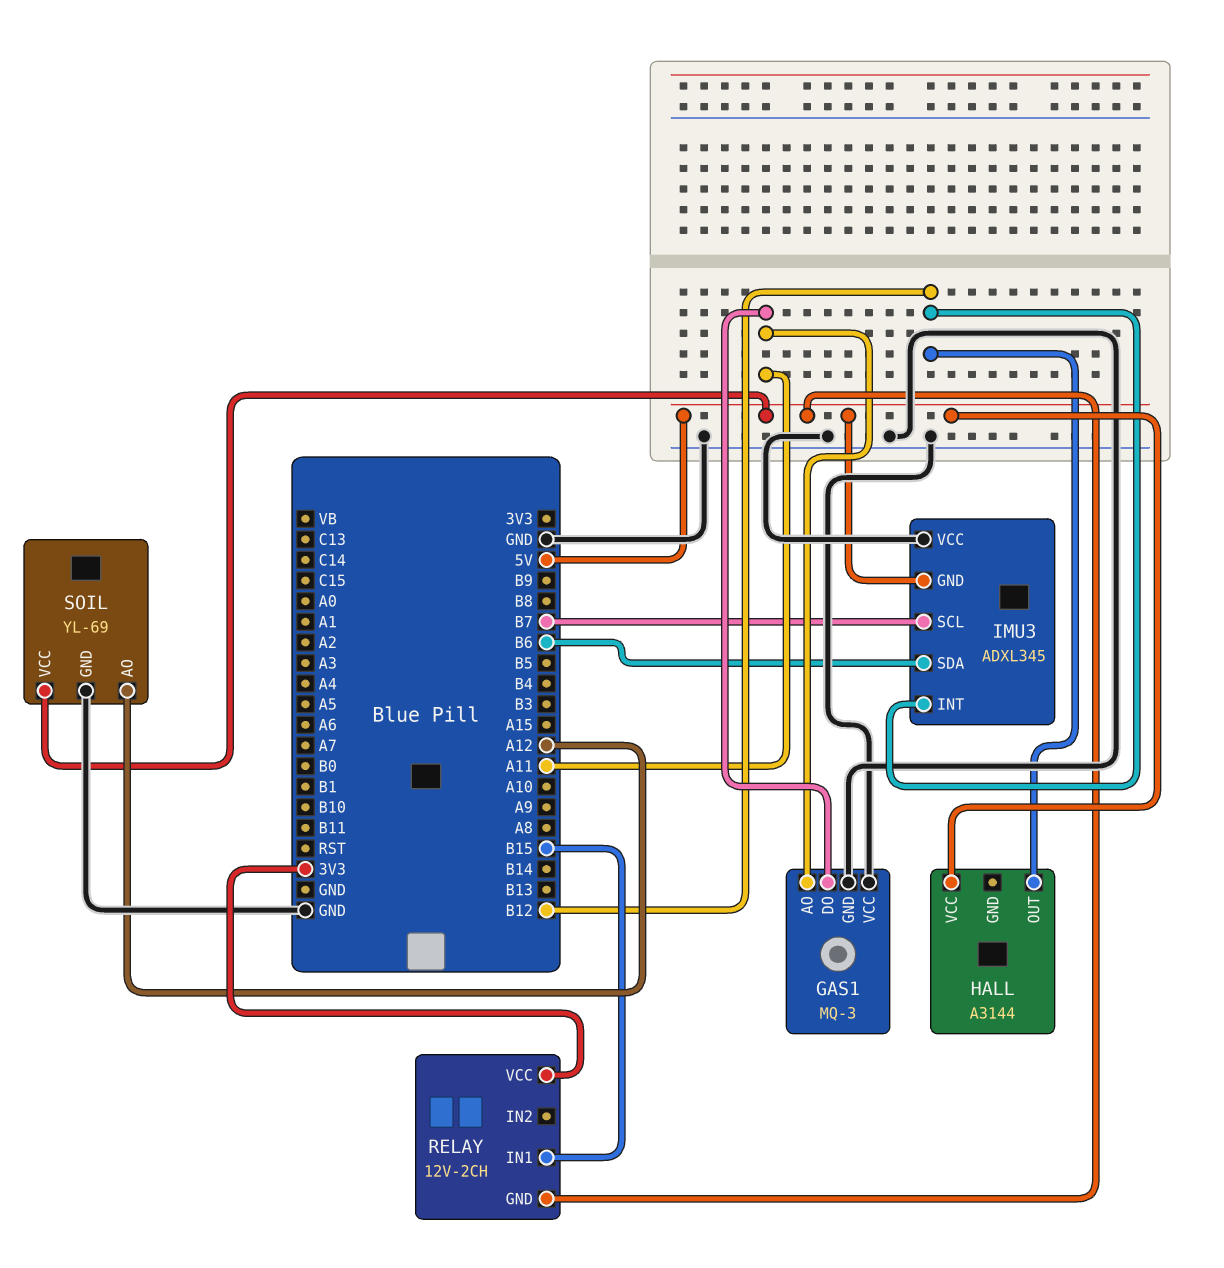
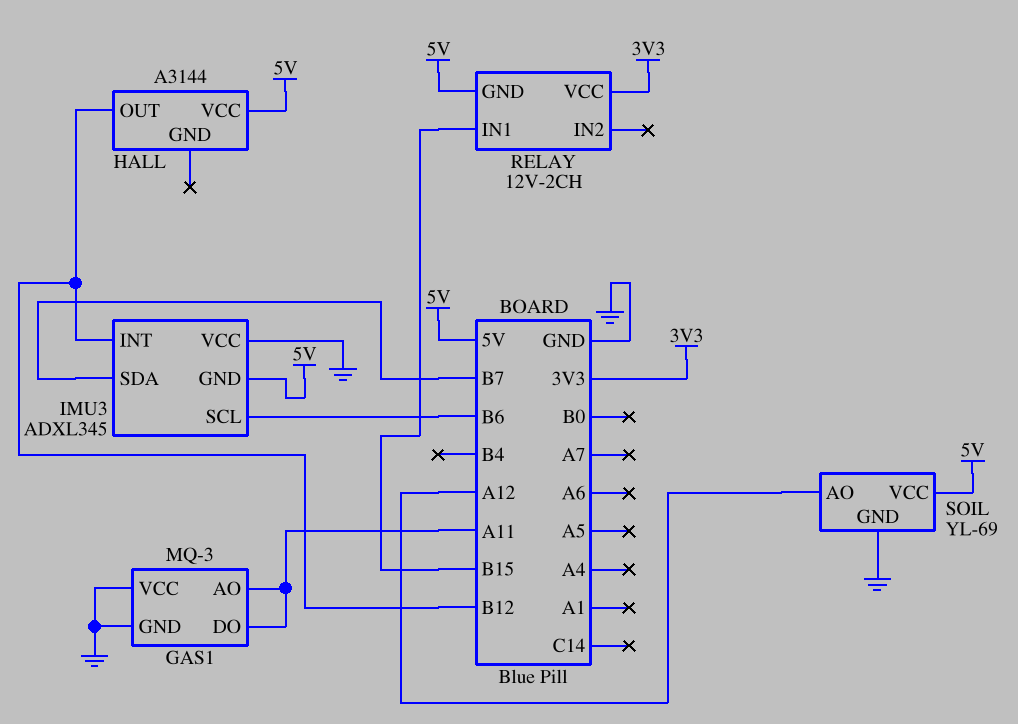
IMU3 pin SCL: B7 -> B6
IMU3 pin SDA: B6 -> B7

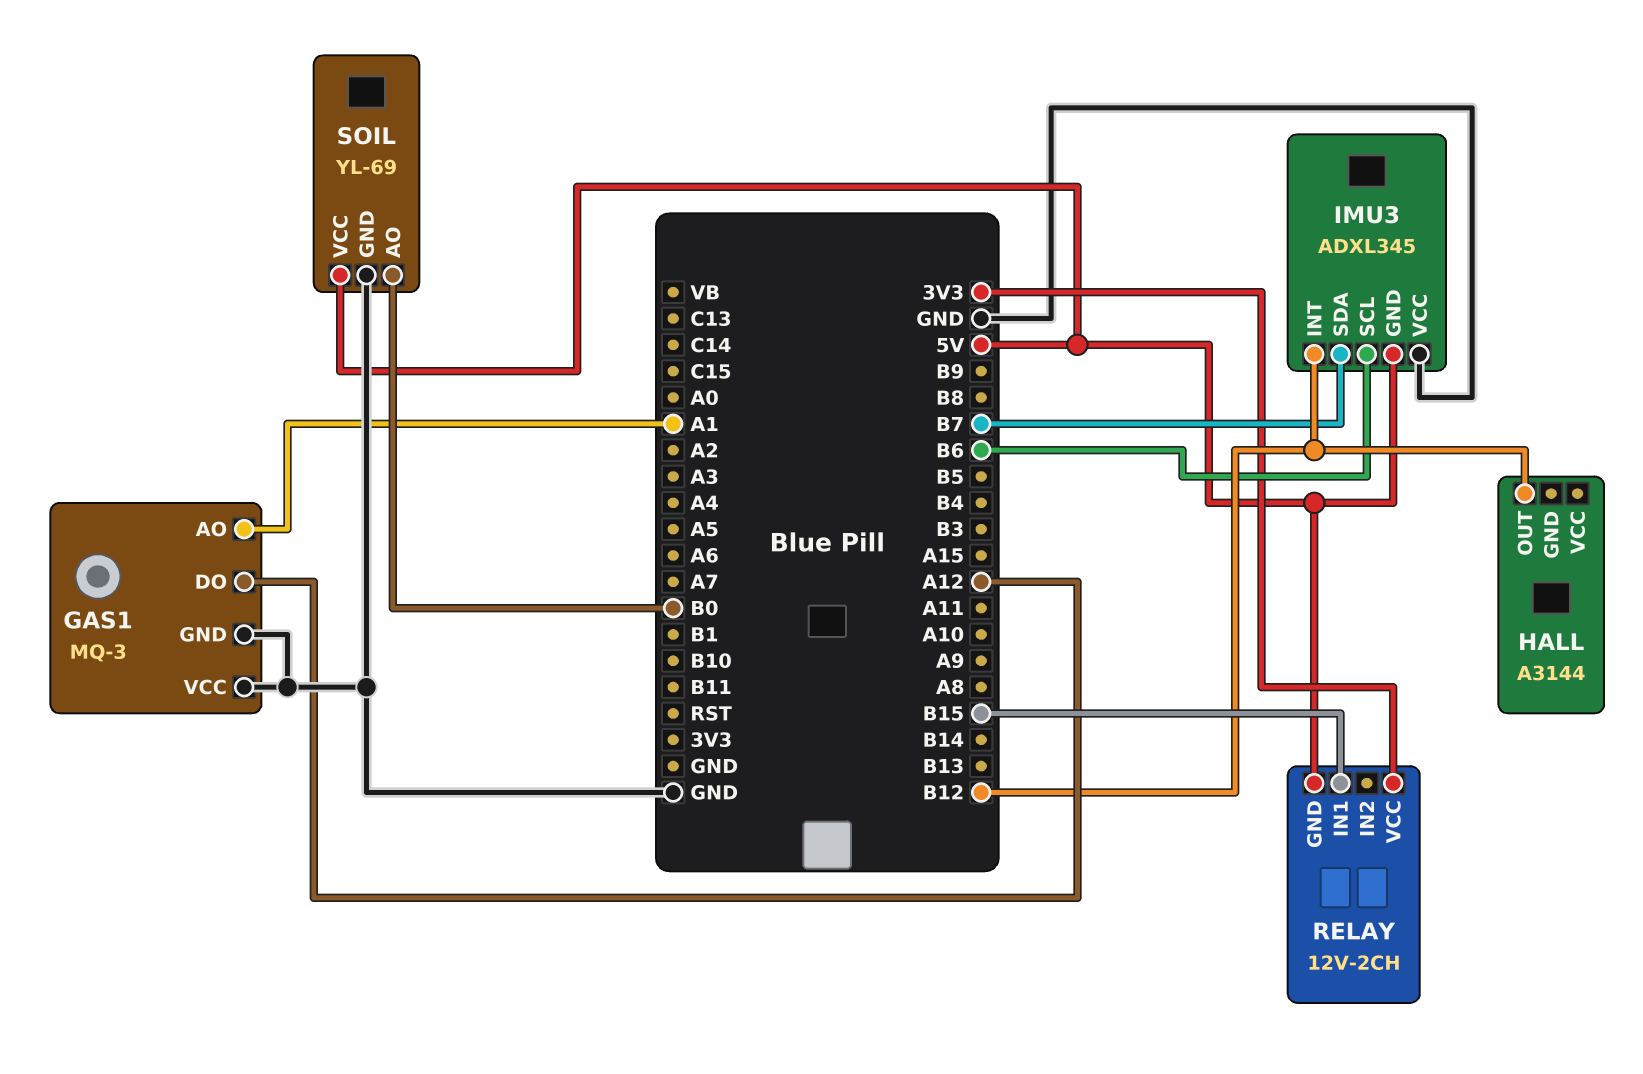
GAS1 pin AO: A11 -> A1
GAS1 pin DO: A11 -> A12
HALL pin VCC: 5V -> none
SOIL pin AO: A12 -> B0

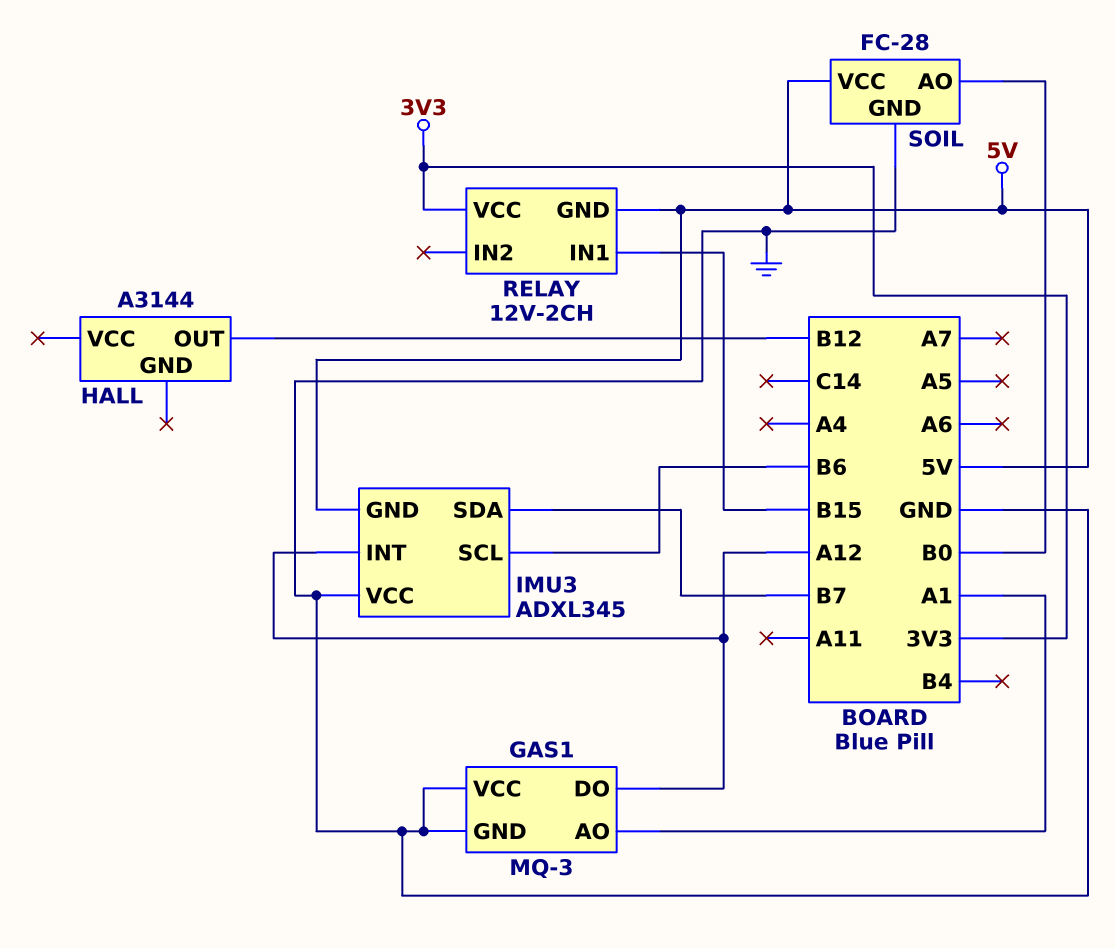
IMU3 pin INT: B12 -> A12
SOIL: YL-69 -> FC-28

